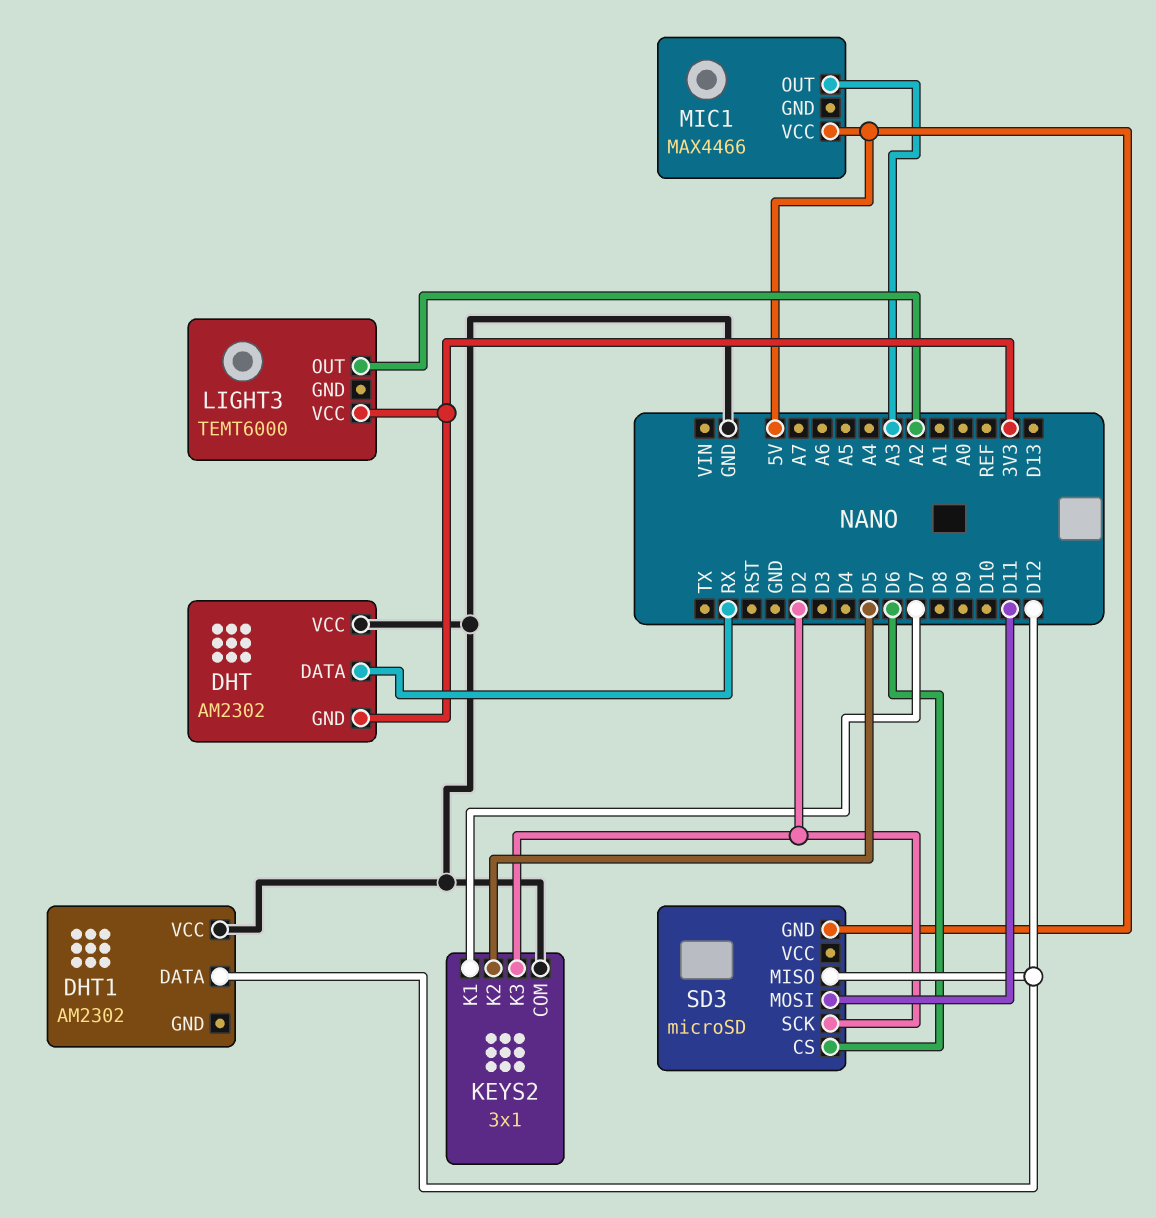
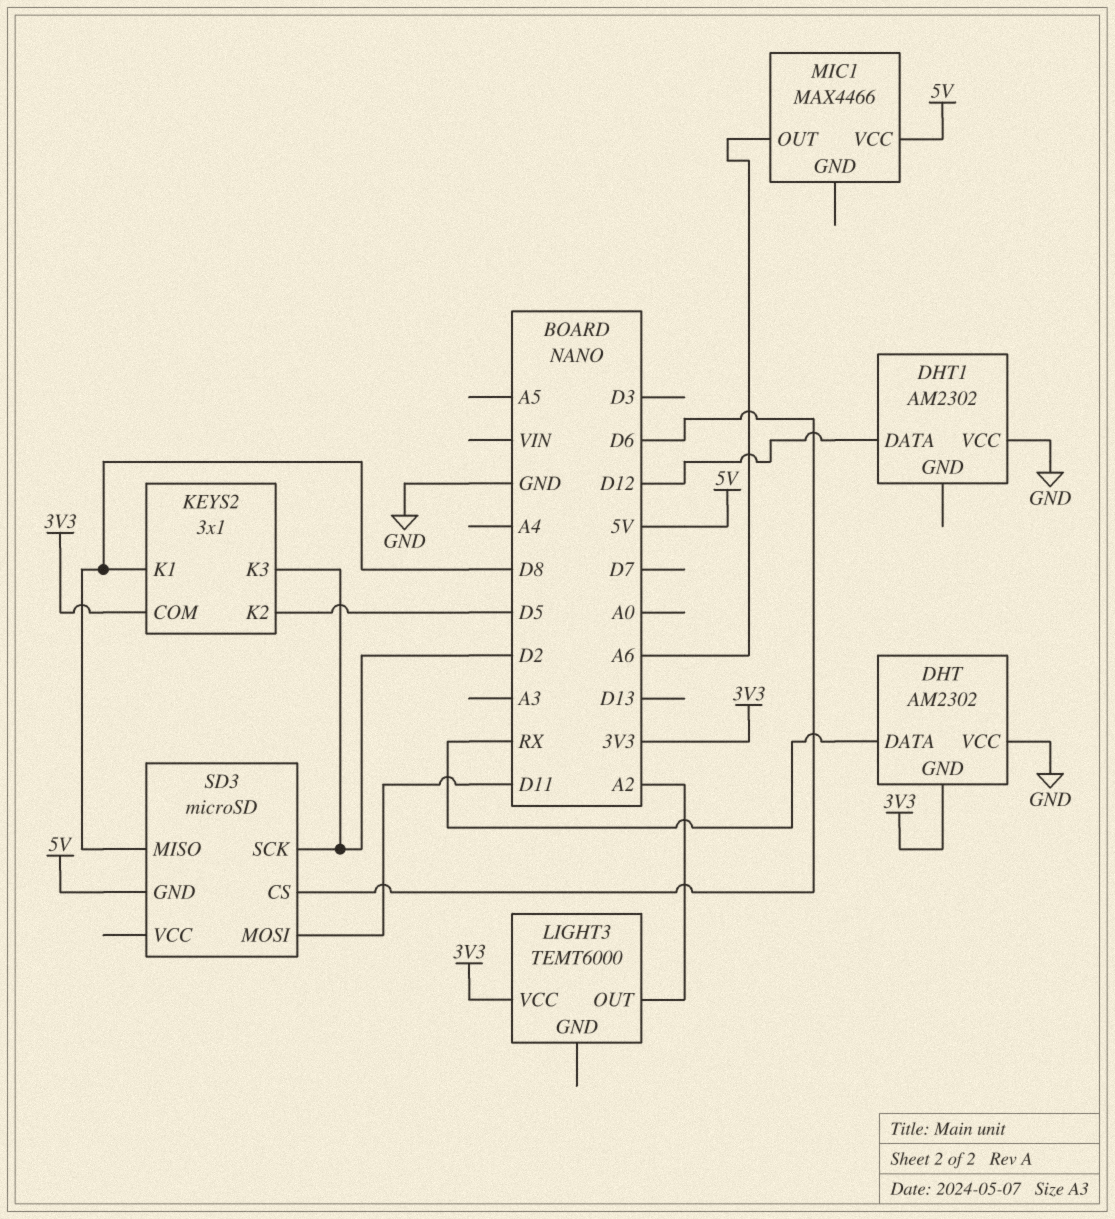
KEYS2 pin COM: GND -> 3V3
KEYS2 pin K1: D7 -> D8
MIC1 pin OUT: A3 -> A6
SD3 pin MISO: D12 -> D8

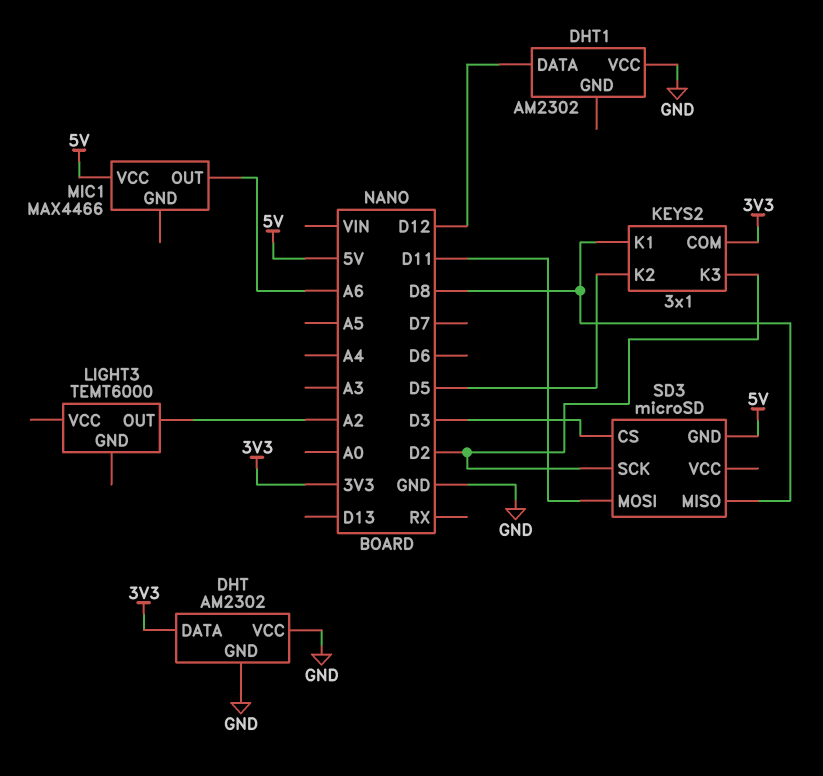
DHT pin DATA: RX -> 3V3
DHT pin GND: 3V3 -> GND
LIGHT3 pin VCC: 3V3 -> none
SD3 pin CS: D6 -> D3

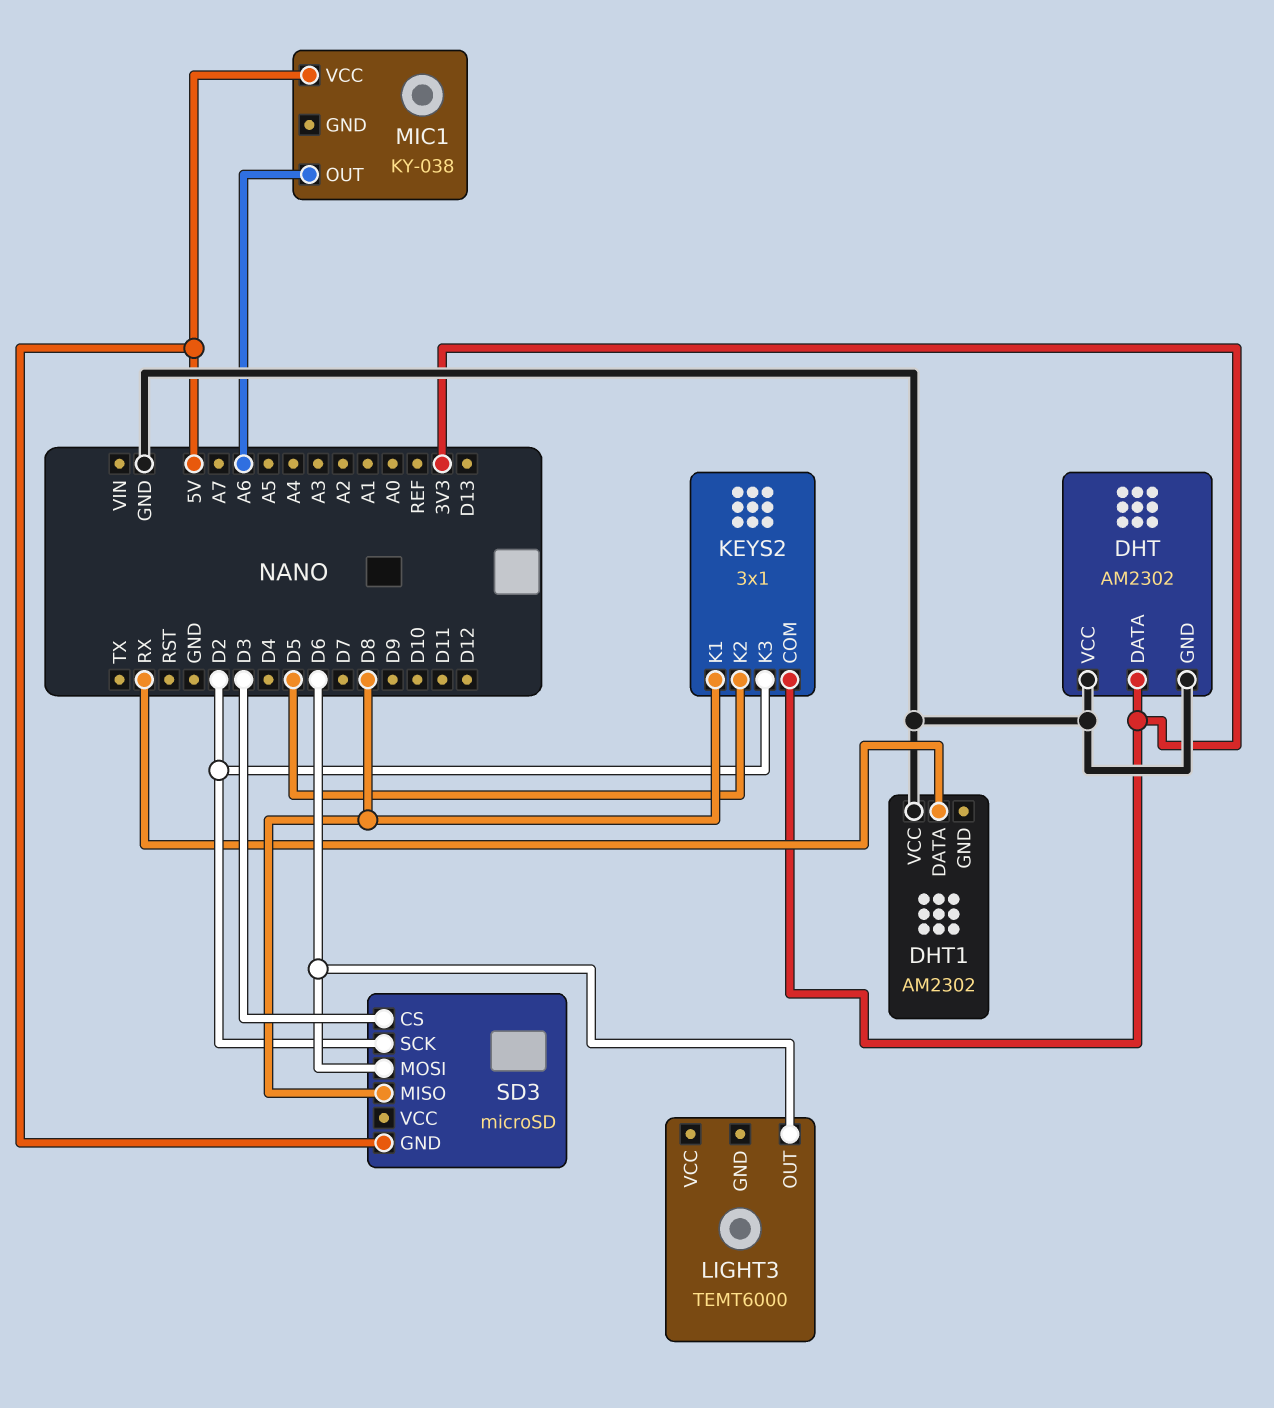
DHT1 pin DATA: D12 -> RX
LIGHT3 pin OUT: A2 -> D6
MIC1: MAX4466 -> KY-038
SD3 pin MOSI: D11 -> D6

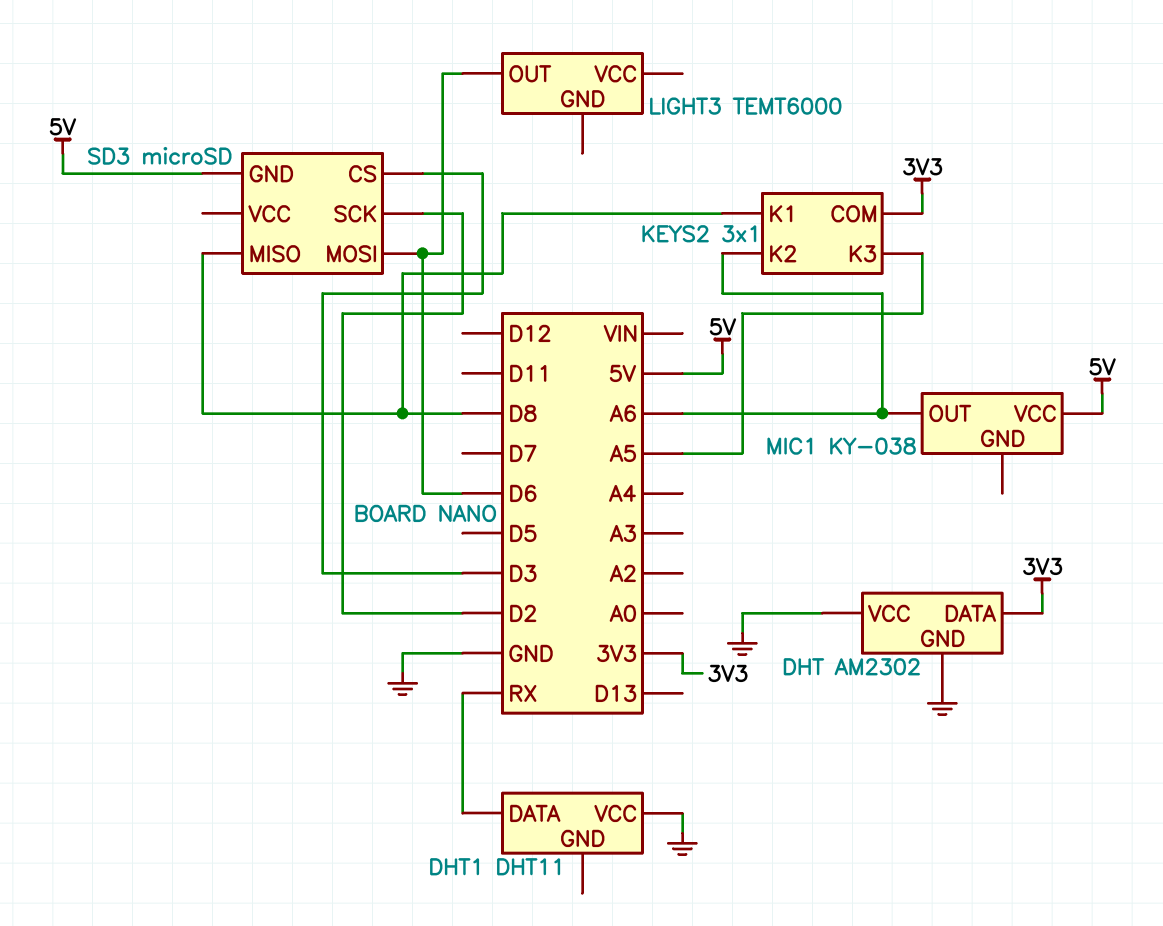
DHT1: AM2302 -> DHT11
KEYS2 pin K2: D5 -> A6
KEYS2 pin K3: D2 -> A5

